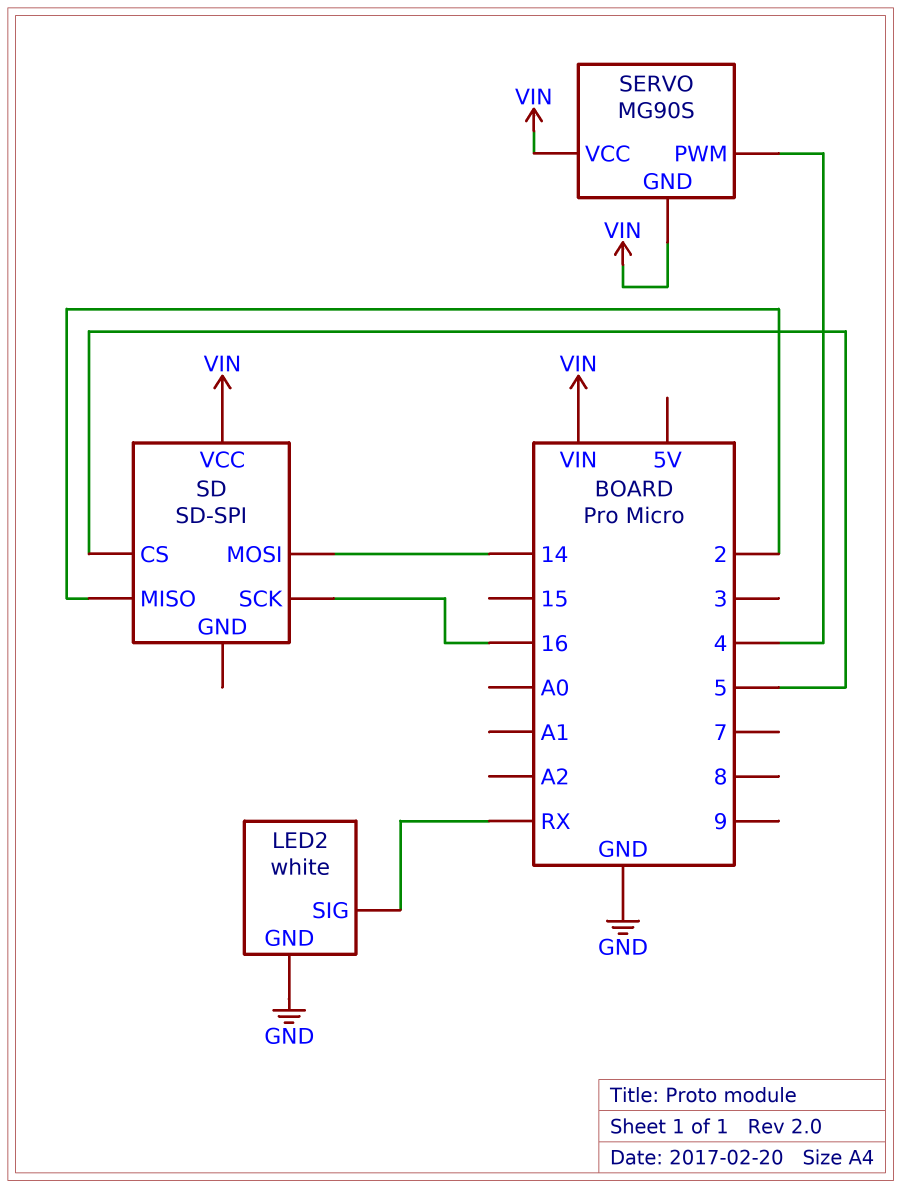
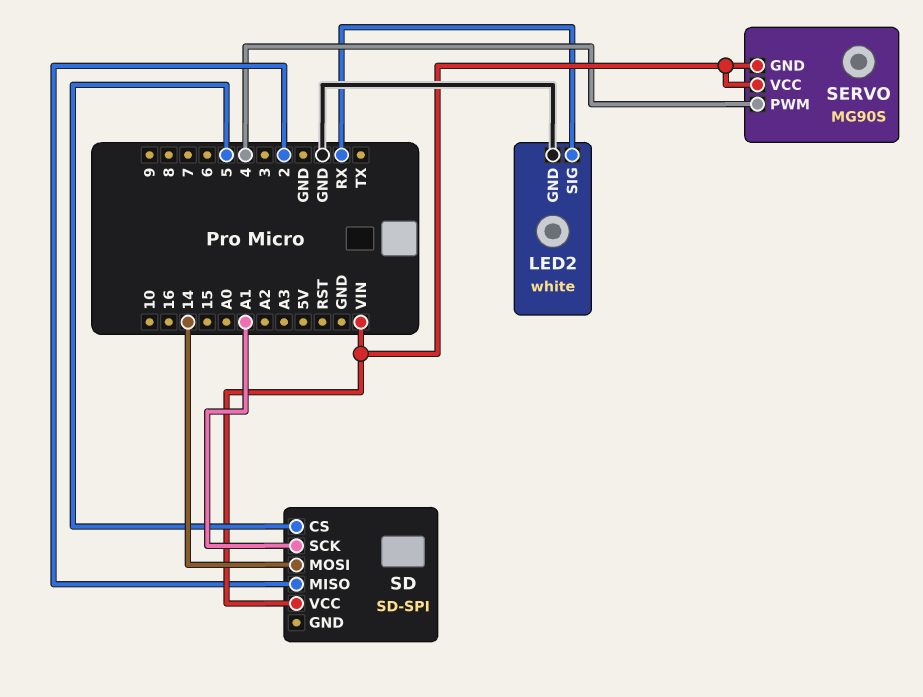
SD pin SCK: 16 -> A1

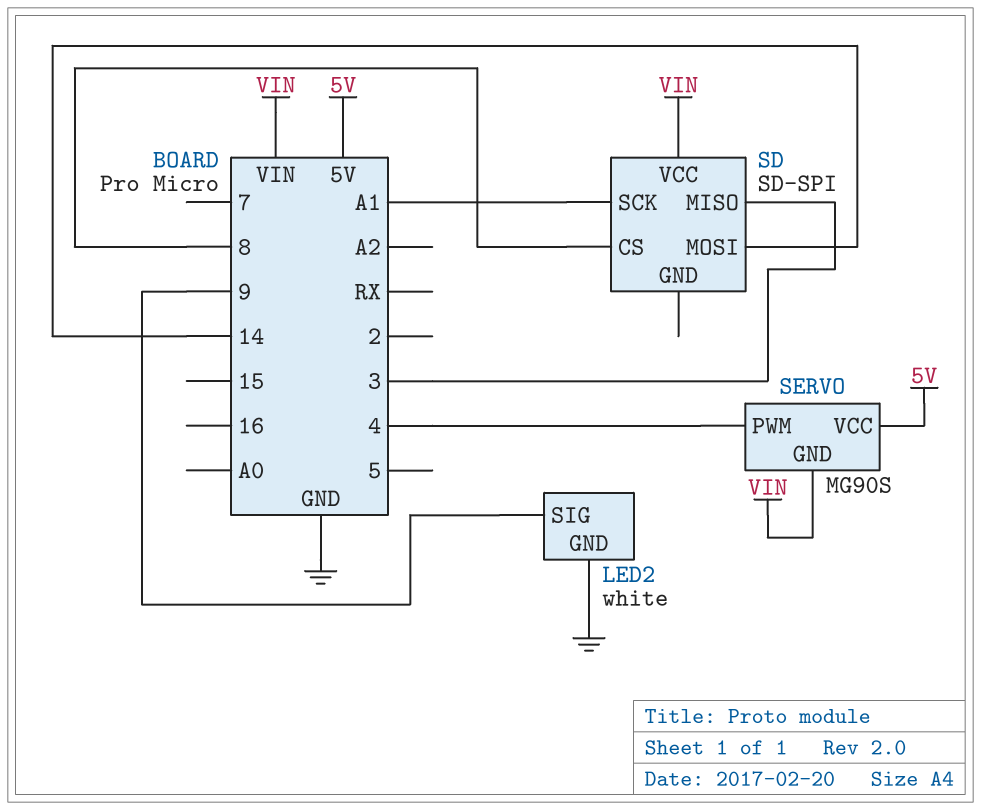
LED2 pin SIG: RX -> 9
SD pin CS: 5 -> 8
SD pin MISO: 2 -> 3
SERVO pin VCC: VIN -> 5V

